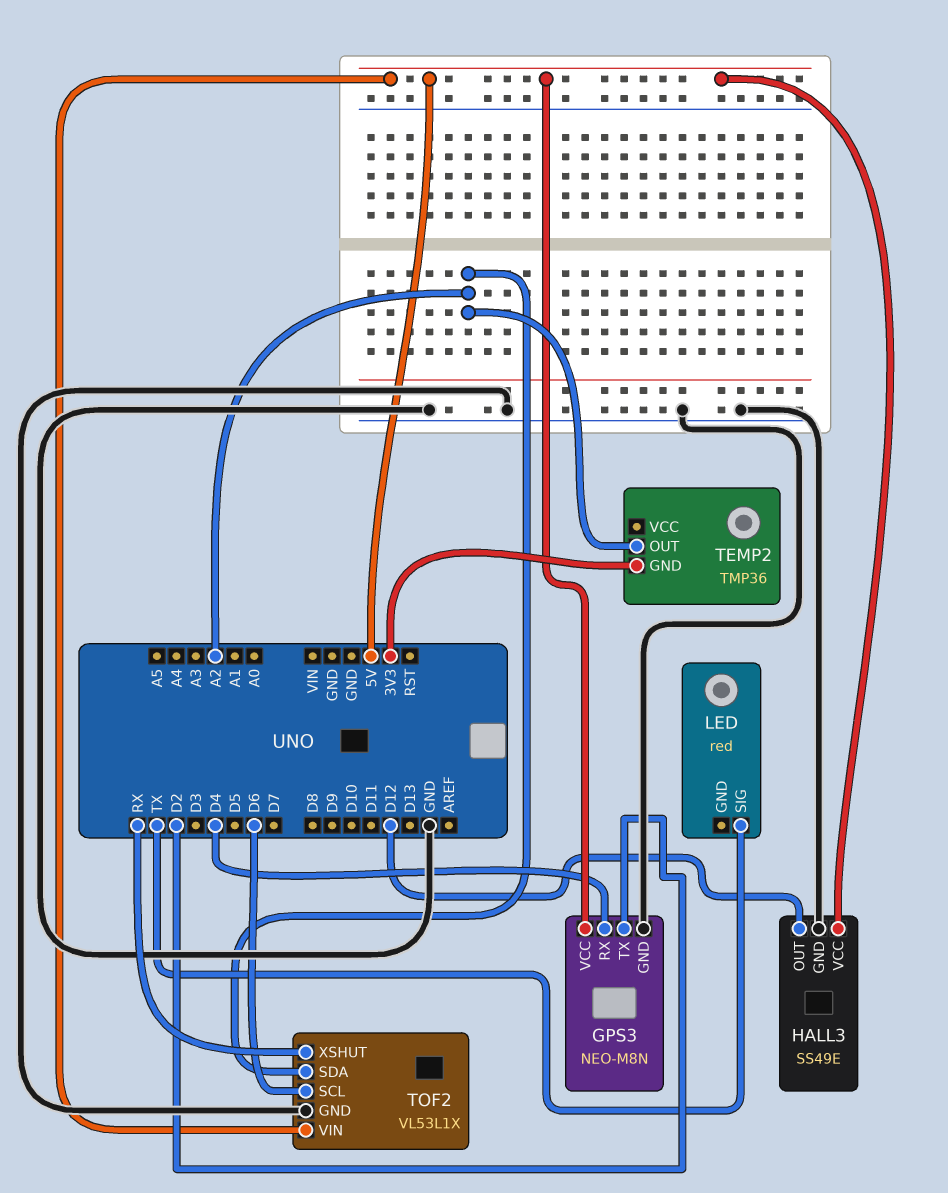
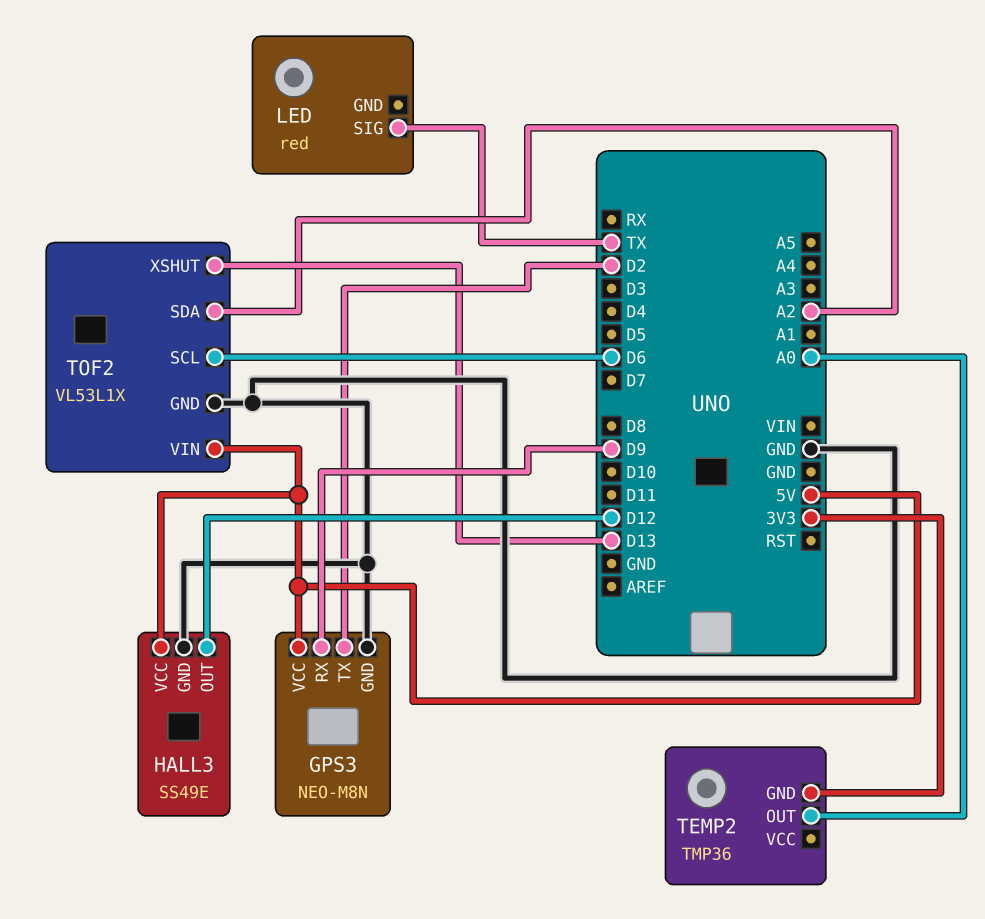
GPS3 pin RX: D4 -> D9
TEMP2 pin OUT: A2 -> A0
TOF2 pin XSHUT: RX -> D13

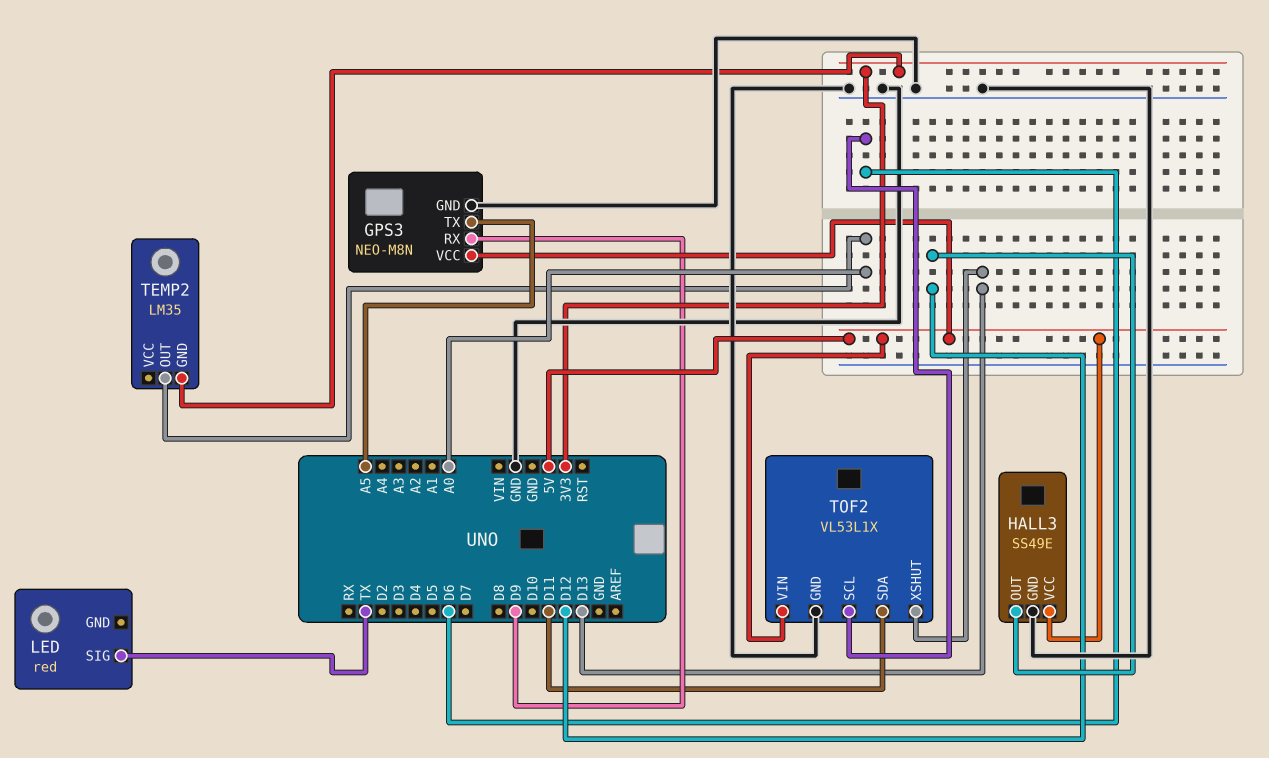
GPS3 pin TX: D2 -> A5
TEMP2: TMP36 -> LM35
TOF2 pin SDA: A2 -> D11

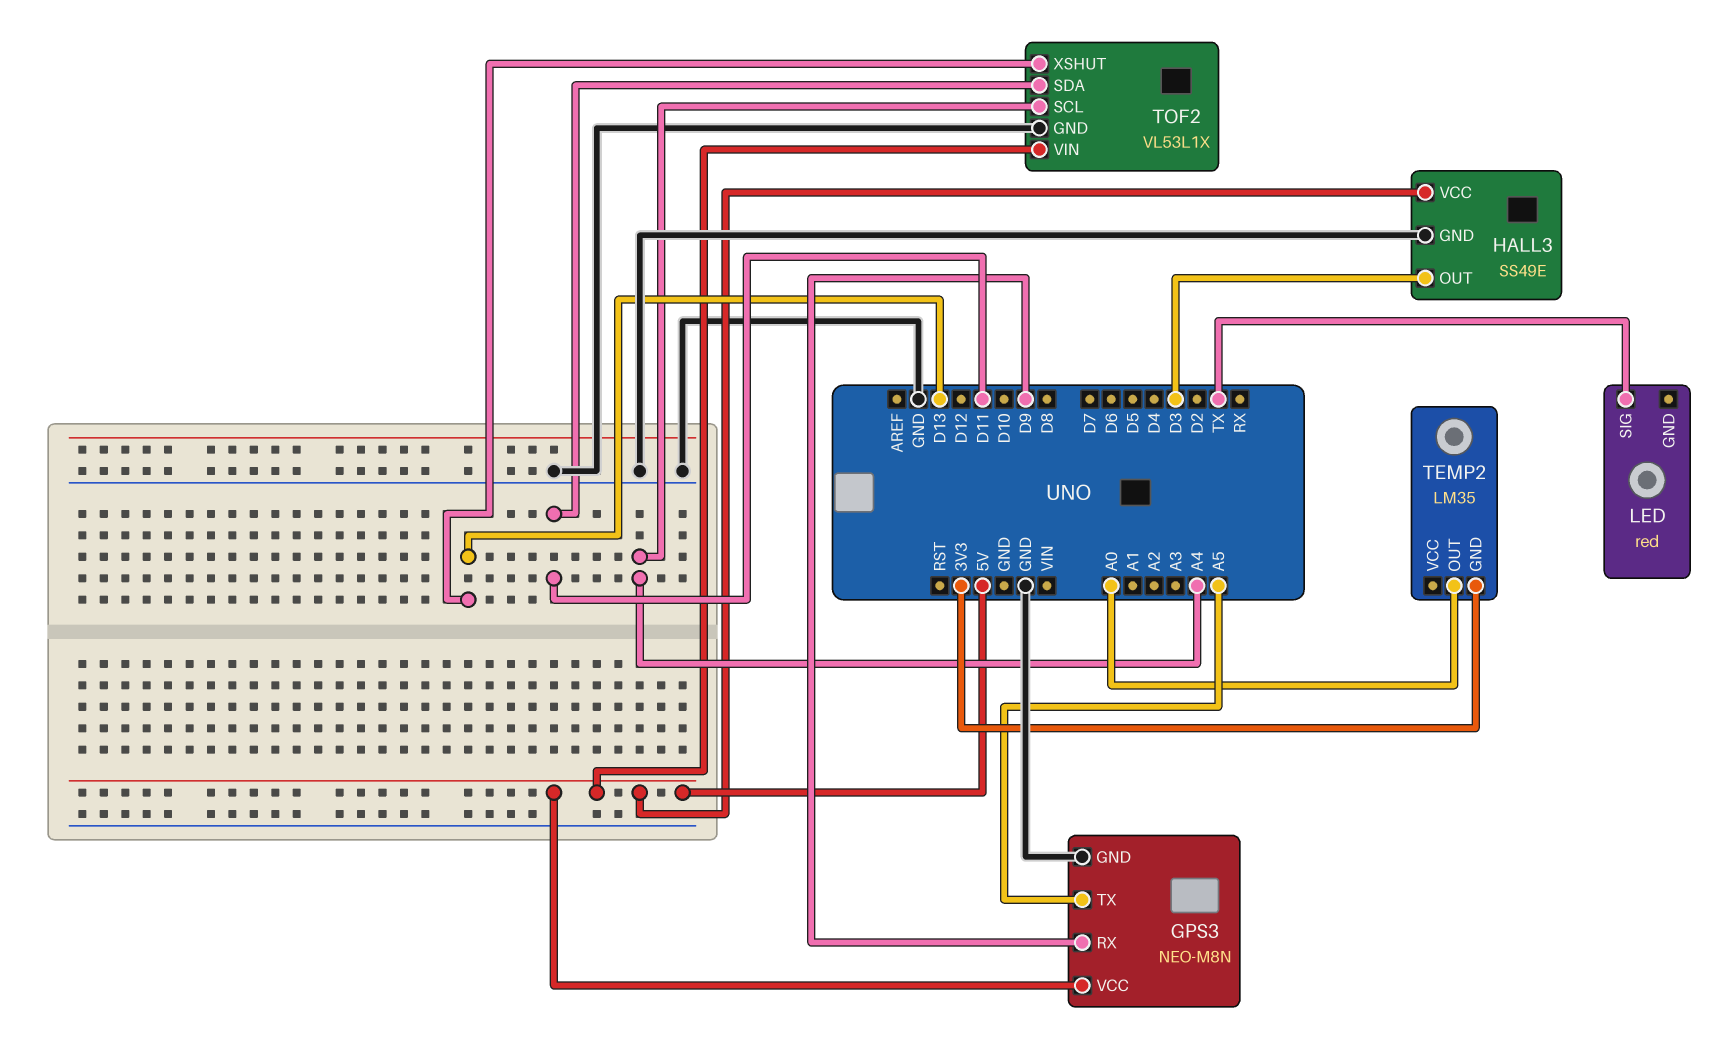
HALL3 pin OUT: D12 -> D3
TOF2 pin SCL: D6 -> A4

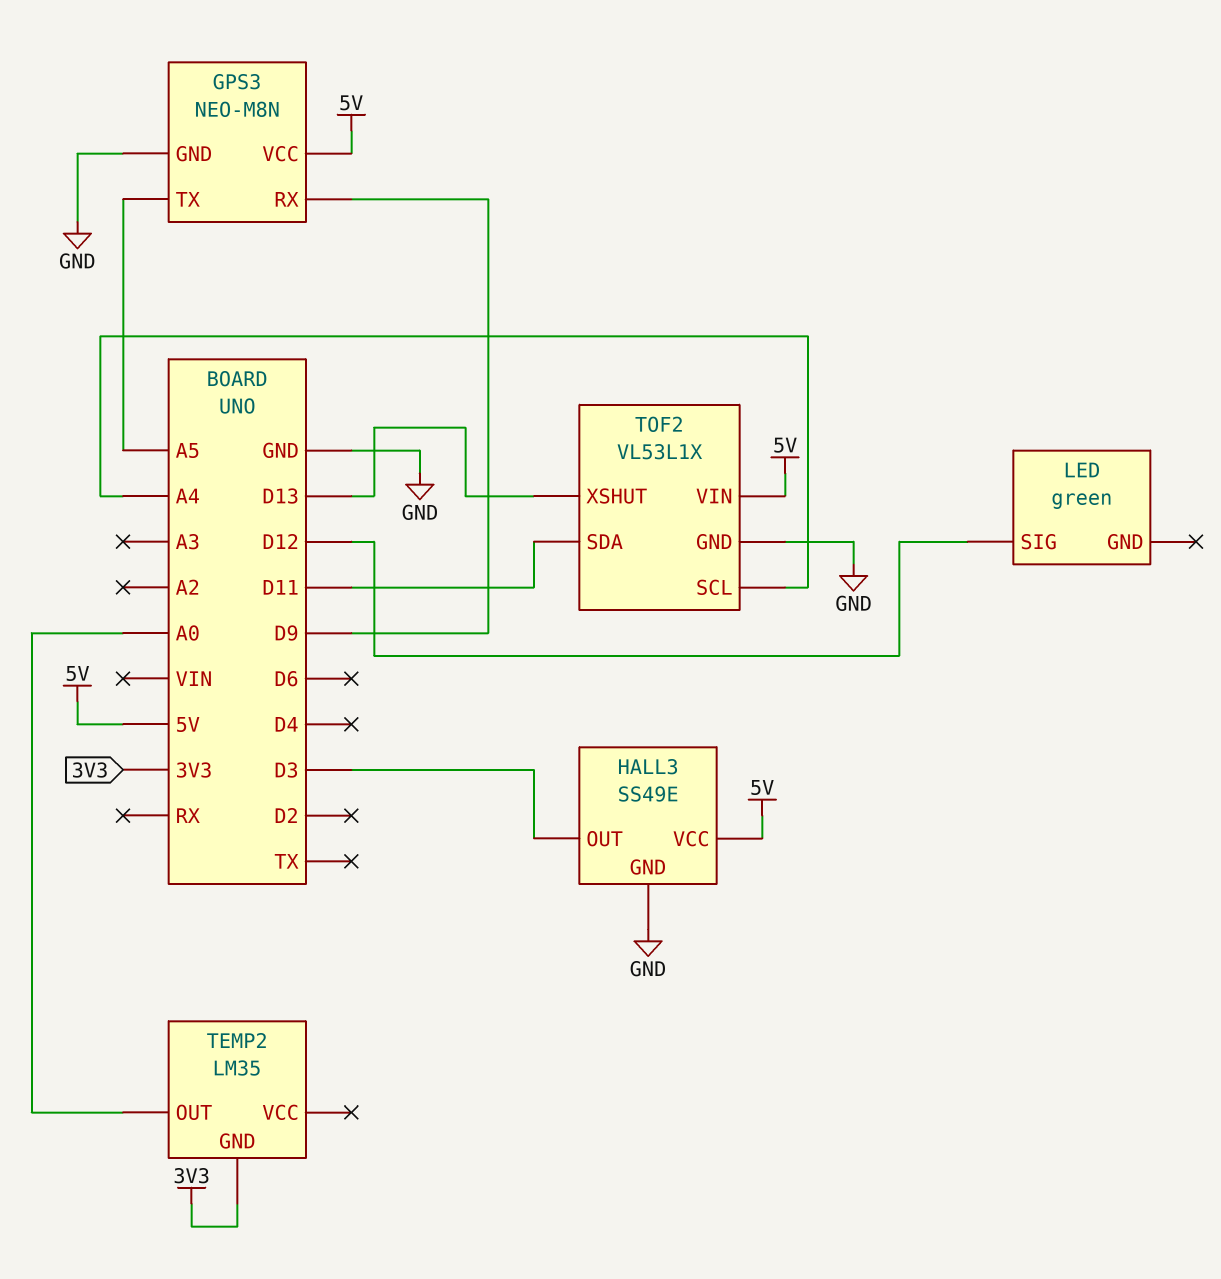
LED: red -> green
LED pin SIG: TX -> D12

